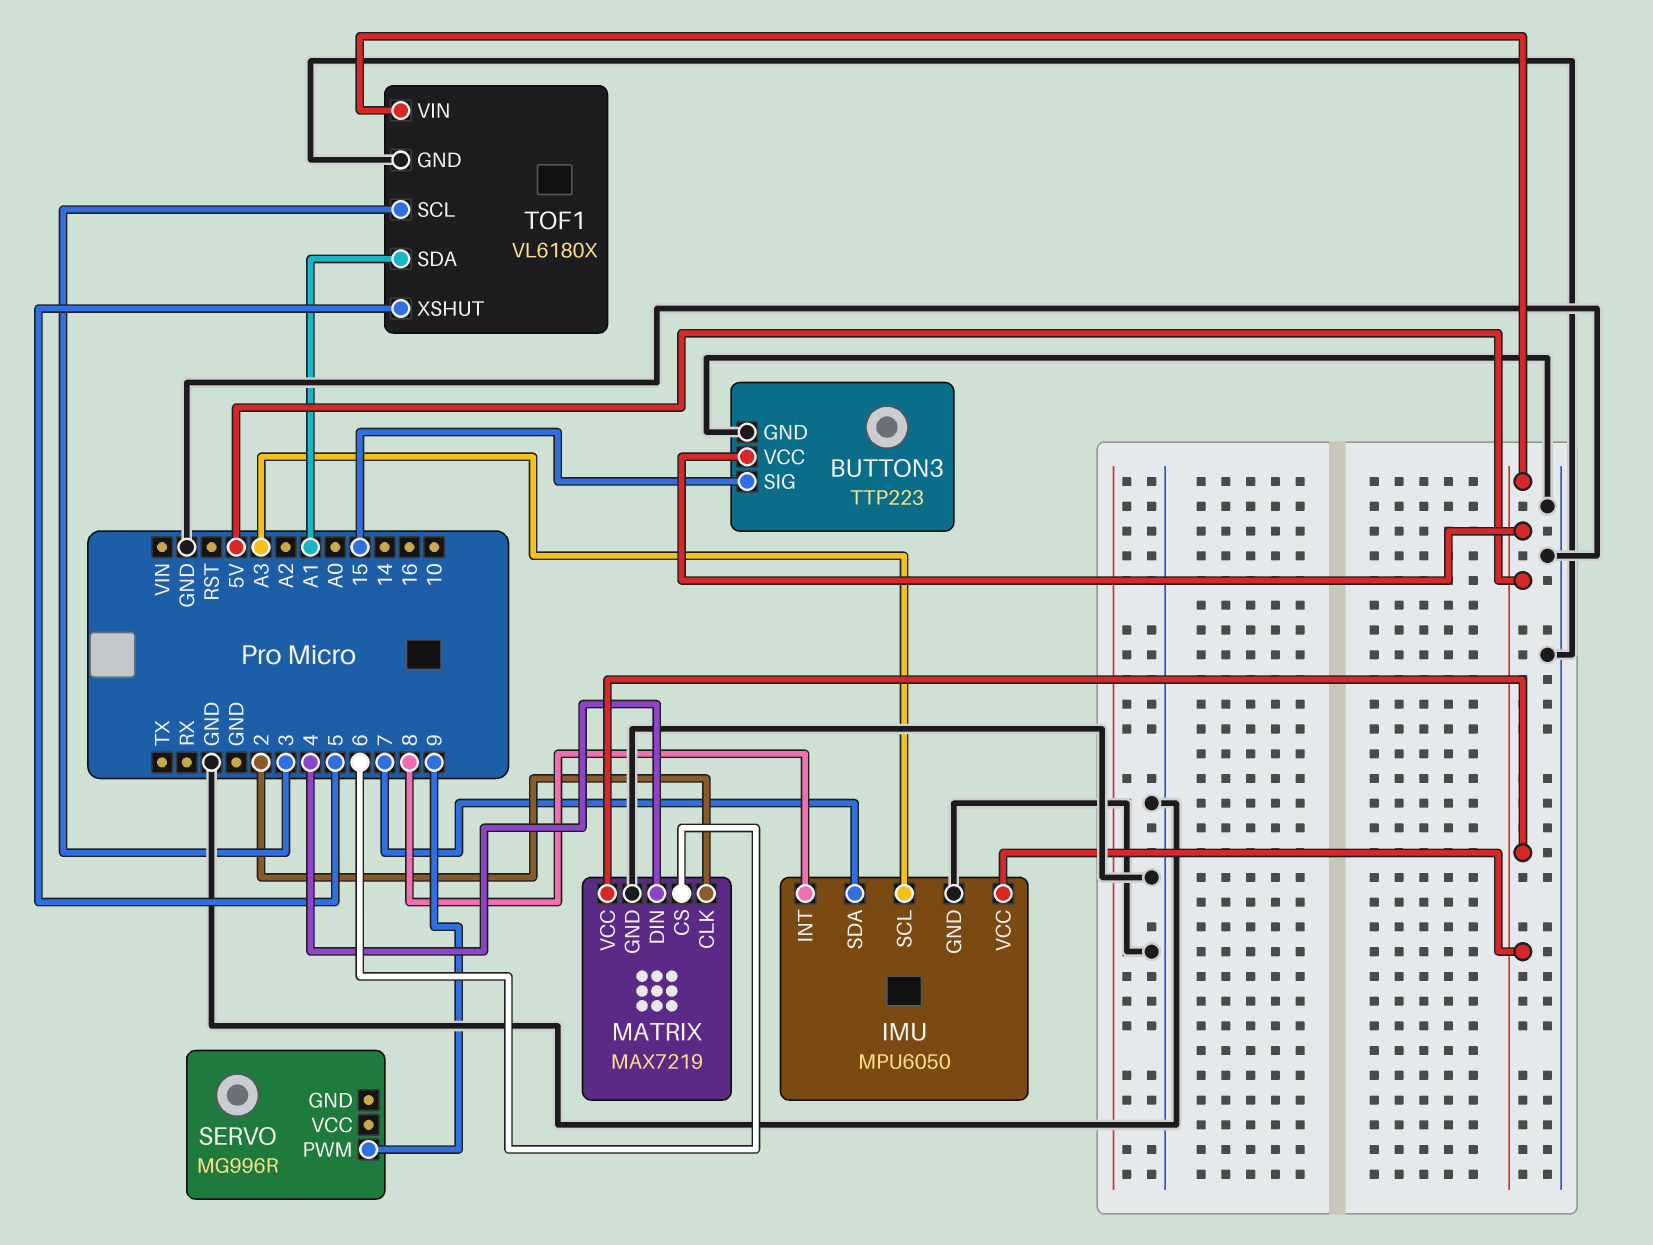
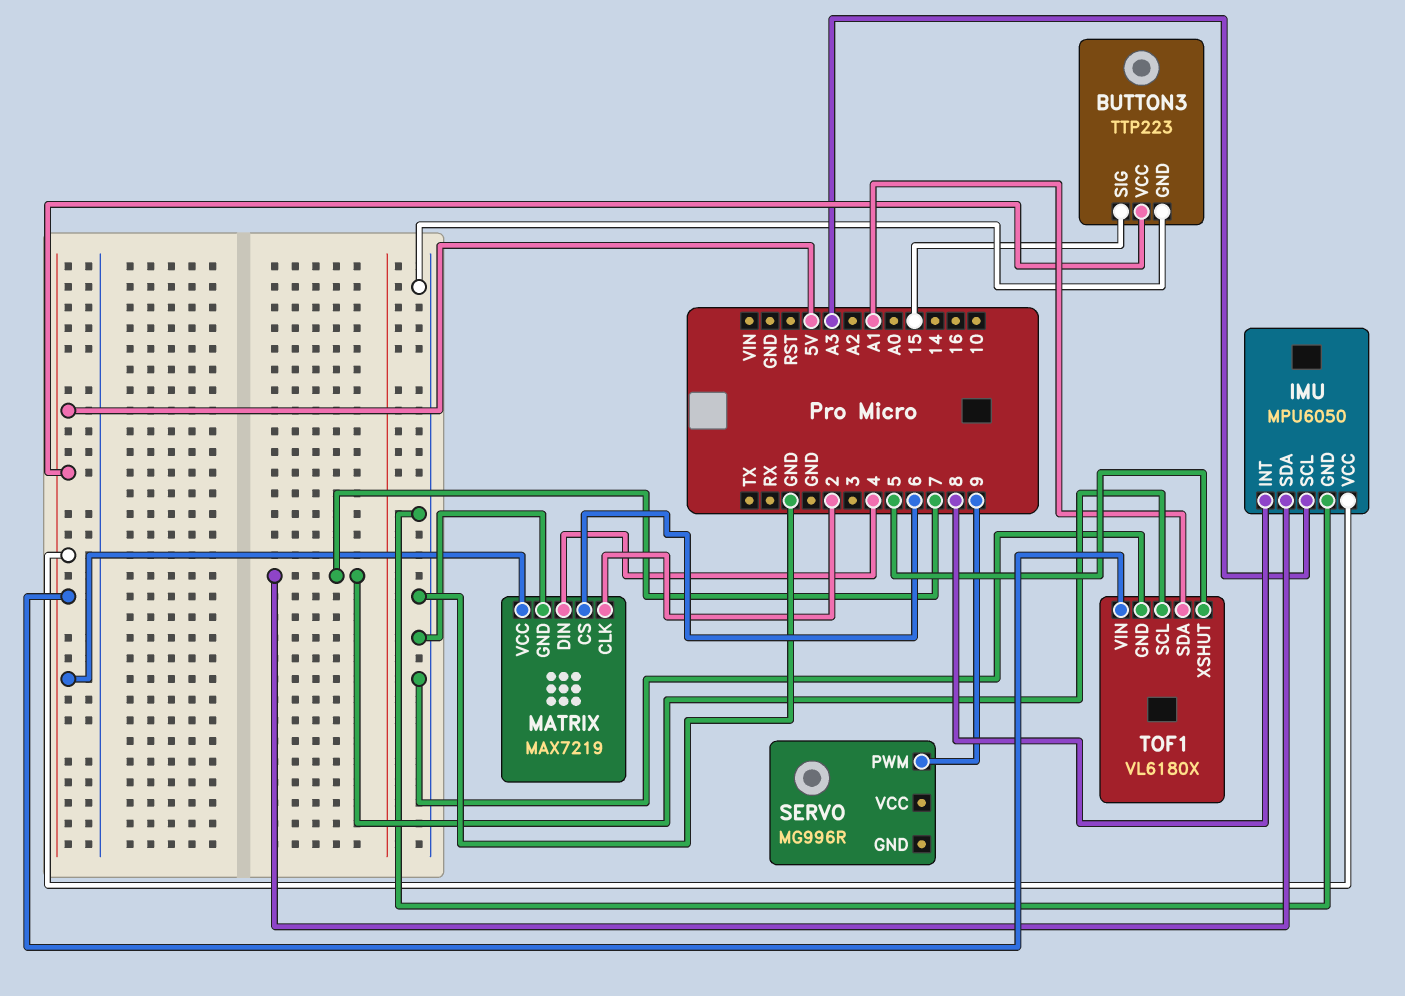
TOF1 pin SCL: 3 -> 7

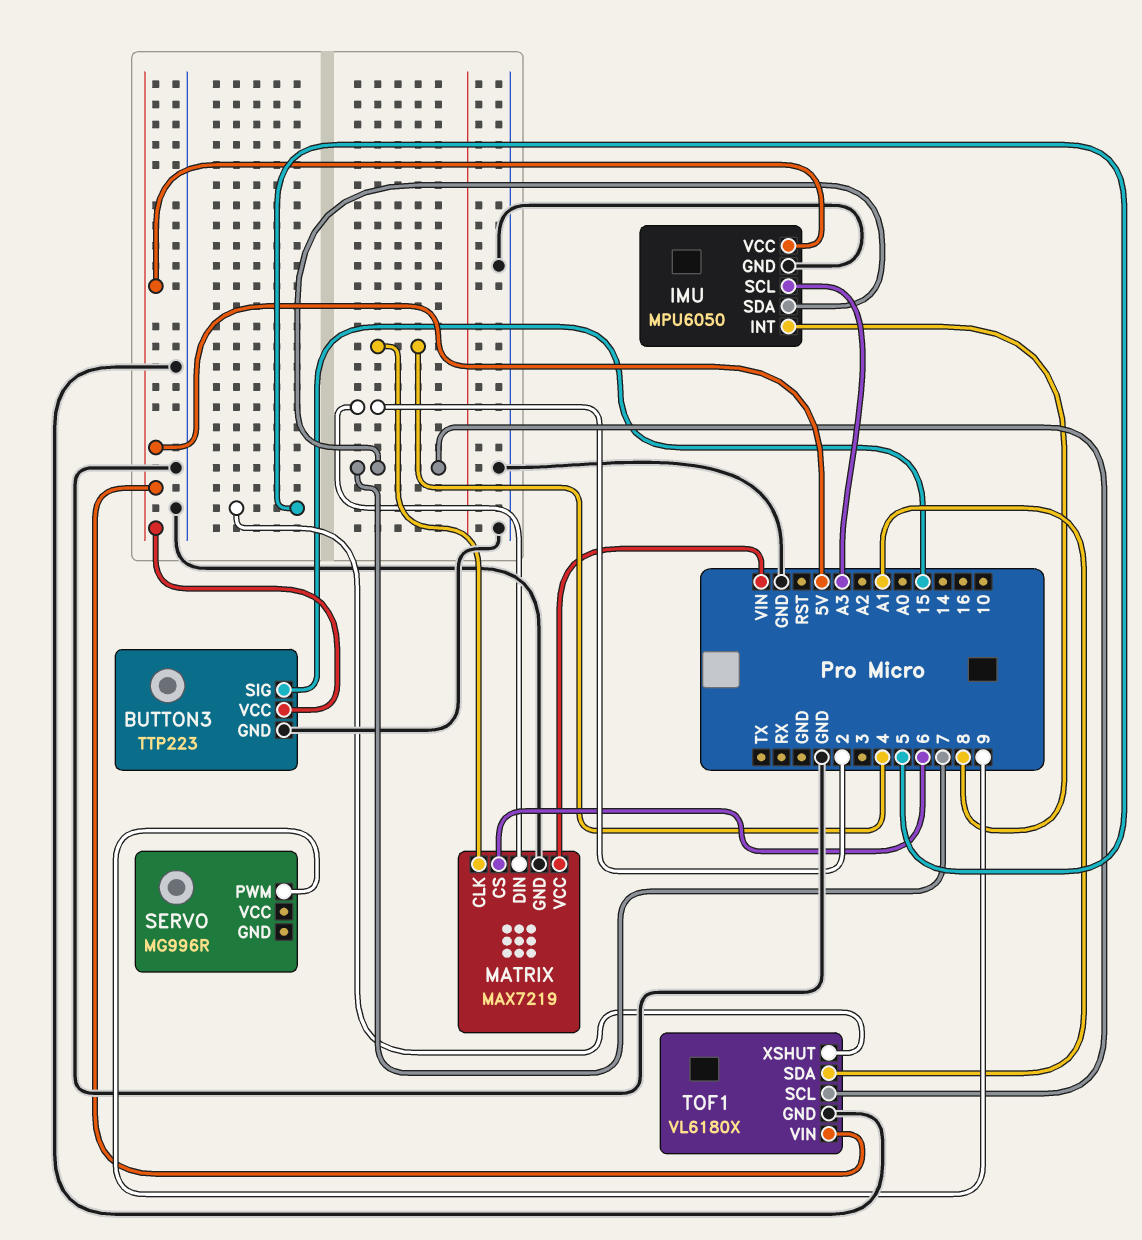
MATRIX pin CLK: 2 -> 4
MATRIX pin DIN: 4 -> 2
MATRIX pin VCC: 5V -> VIN

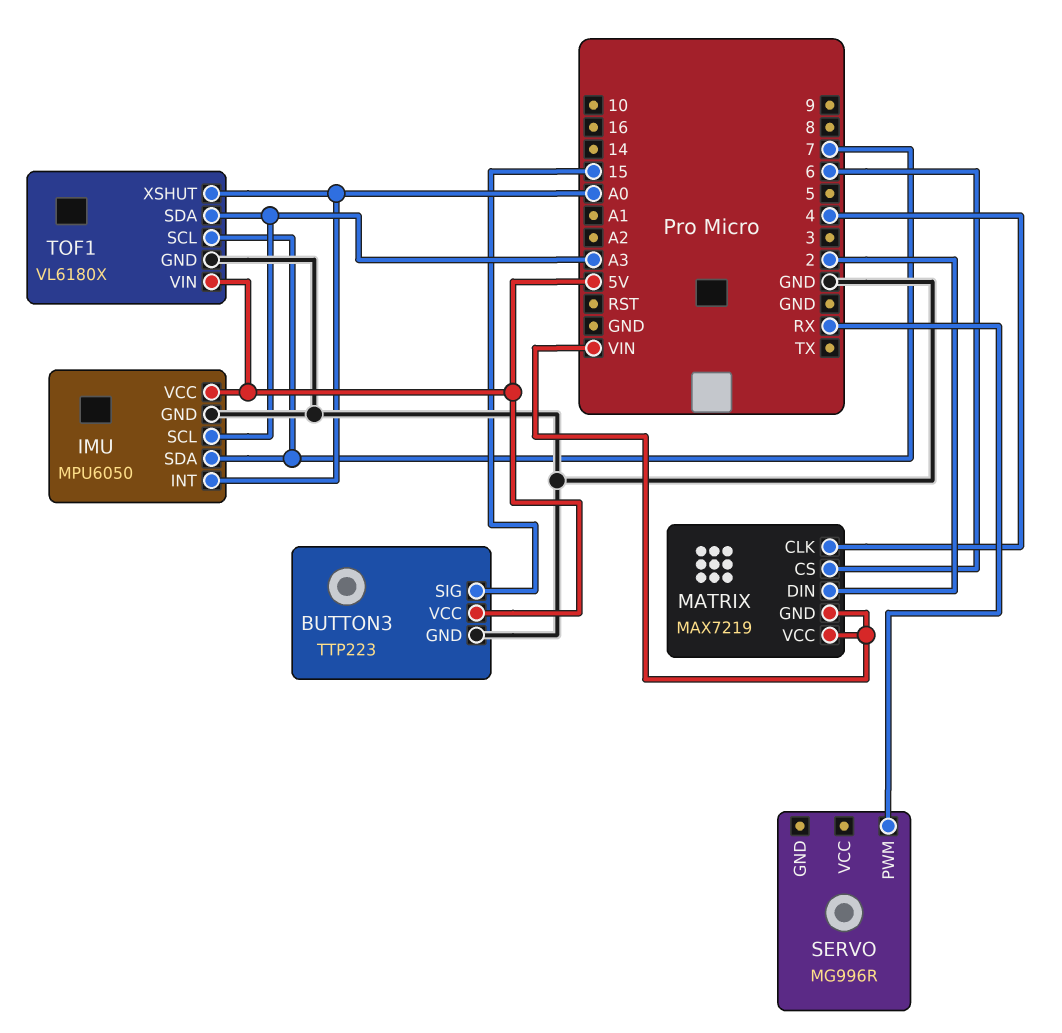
IMU pin INT: 8 -> A0
MATRIX pin GND: GND -> VIN
SERVO pin PWM: 9 -> RX
TOF1 pin SDA: A1 -> A3
TOF1 pin XSHUT: 5 -> A0

